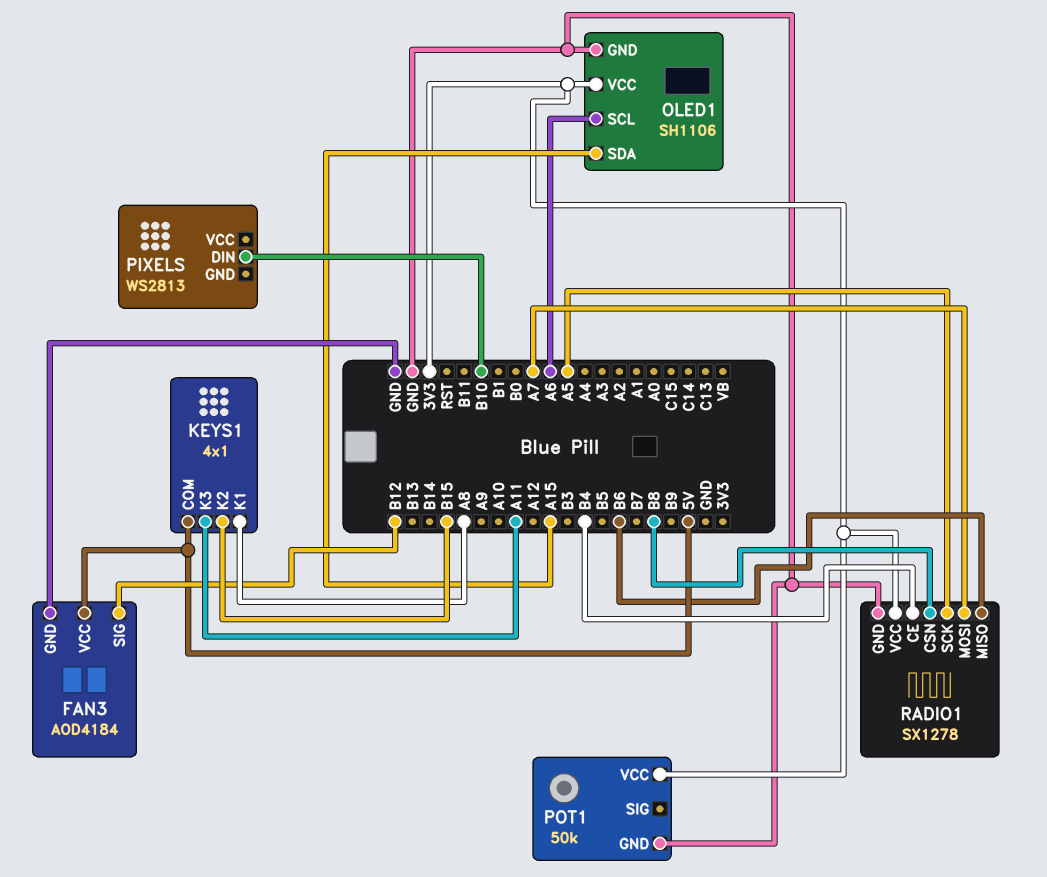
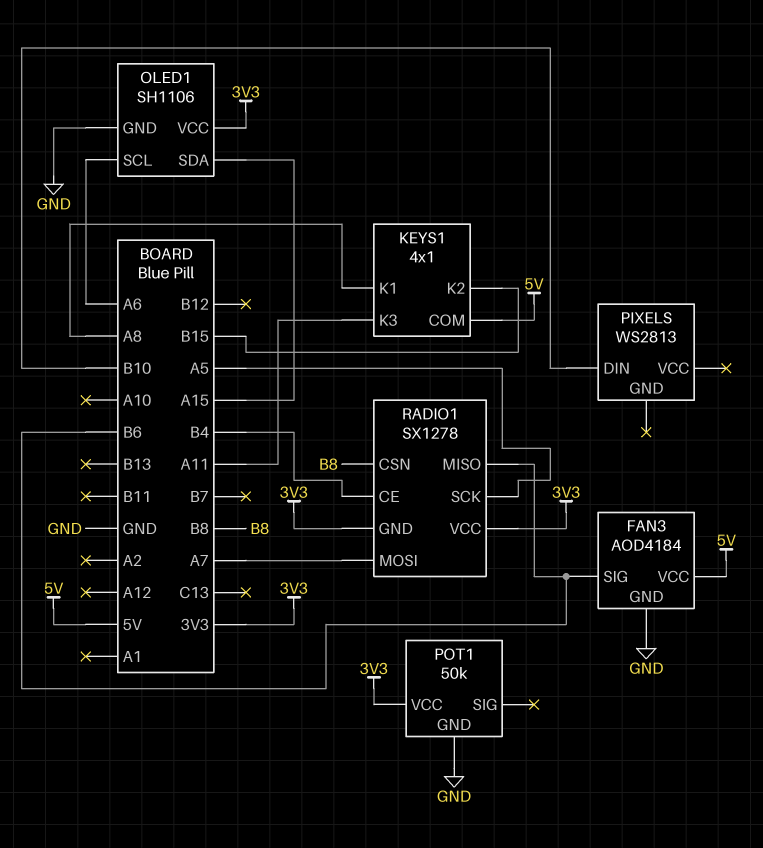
FAN3 pin SIG: B12 -> B6
RADIO1 pin GND: GND -> 3V3

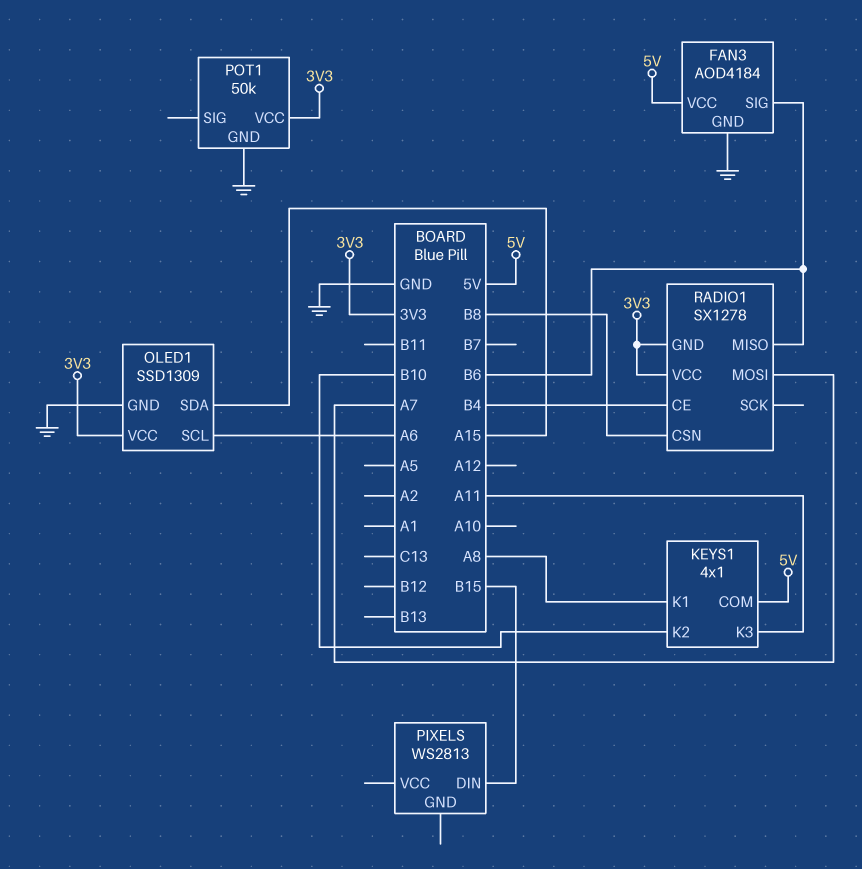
KEYS1 pin K2: B15 -> B10
OLED1: SH1106 -> SSD1309
PIXELS pin DIN: B10 -> B15
RADIO1 pin SCK: A5 -> none

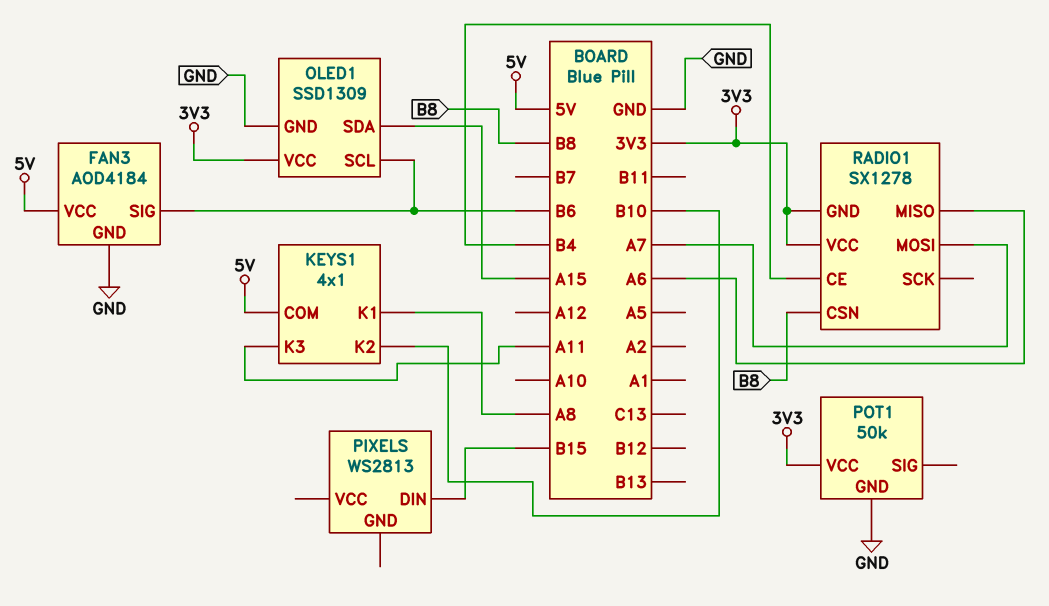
OLED1 pin SCL: A6 -> B6
RADIO1 pin MISO: B6 -> A6

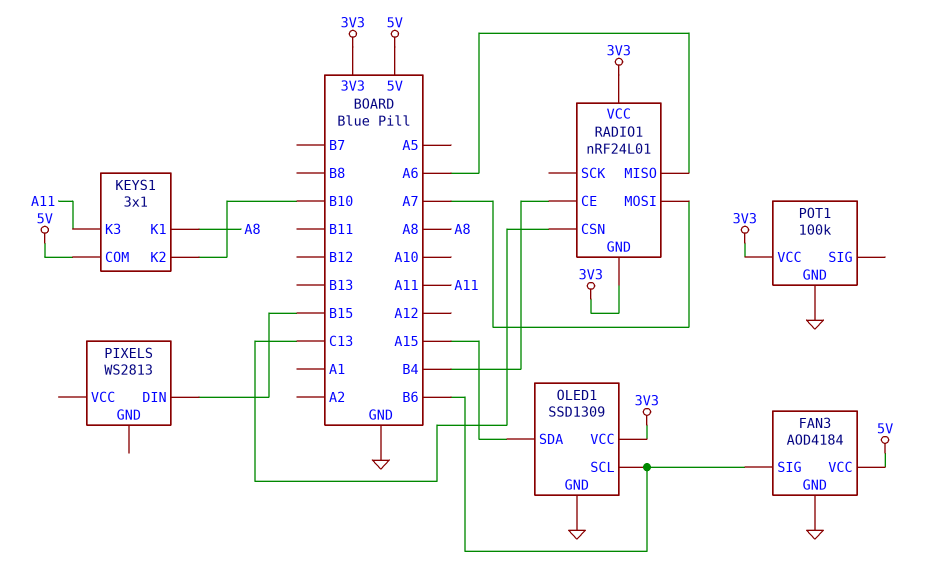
KEYS1: 4x1 -> 3x1
POT1: 50k -> 100k
RADIO1: SX1278 -> nRF24L01
RADIO1 pin CSN: B8 -> C13

